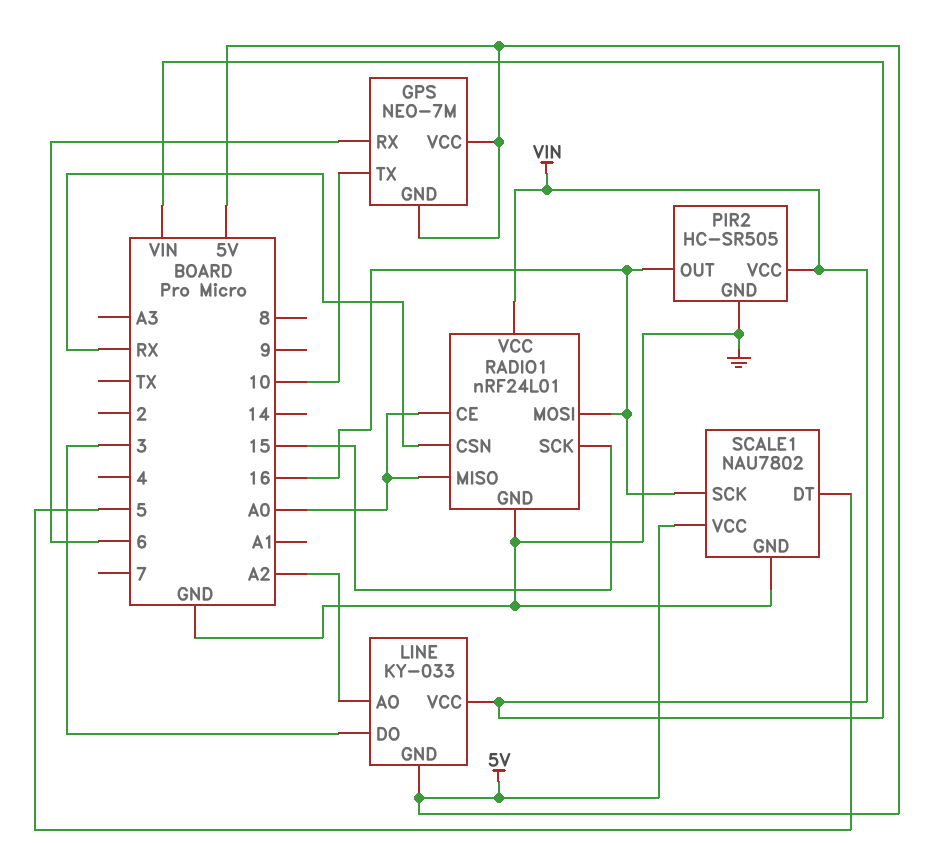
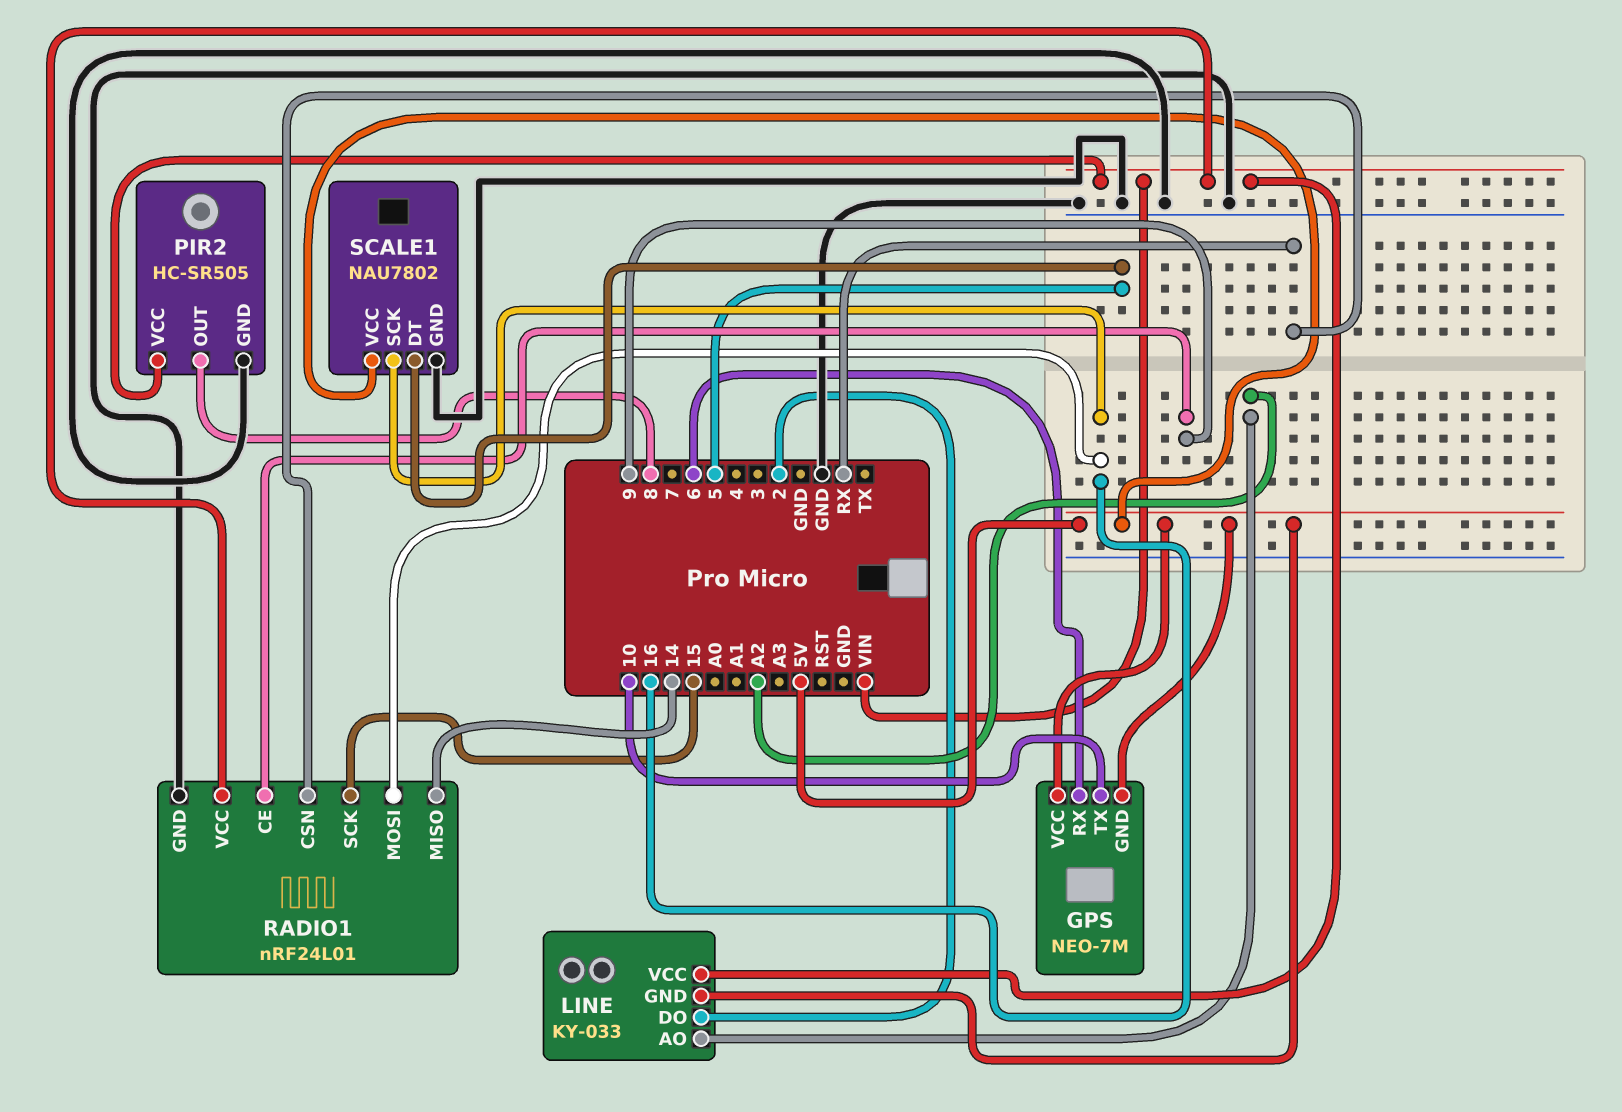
LINE pin DO: 3 -> 2
PIR2 pin OUT: 16 -> 8
RADIO1 pin CE: A0 -> 9
RADIO1 pin MISO: A0 -> 14

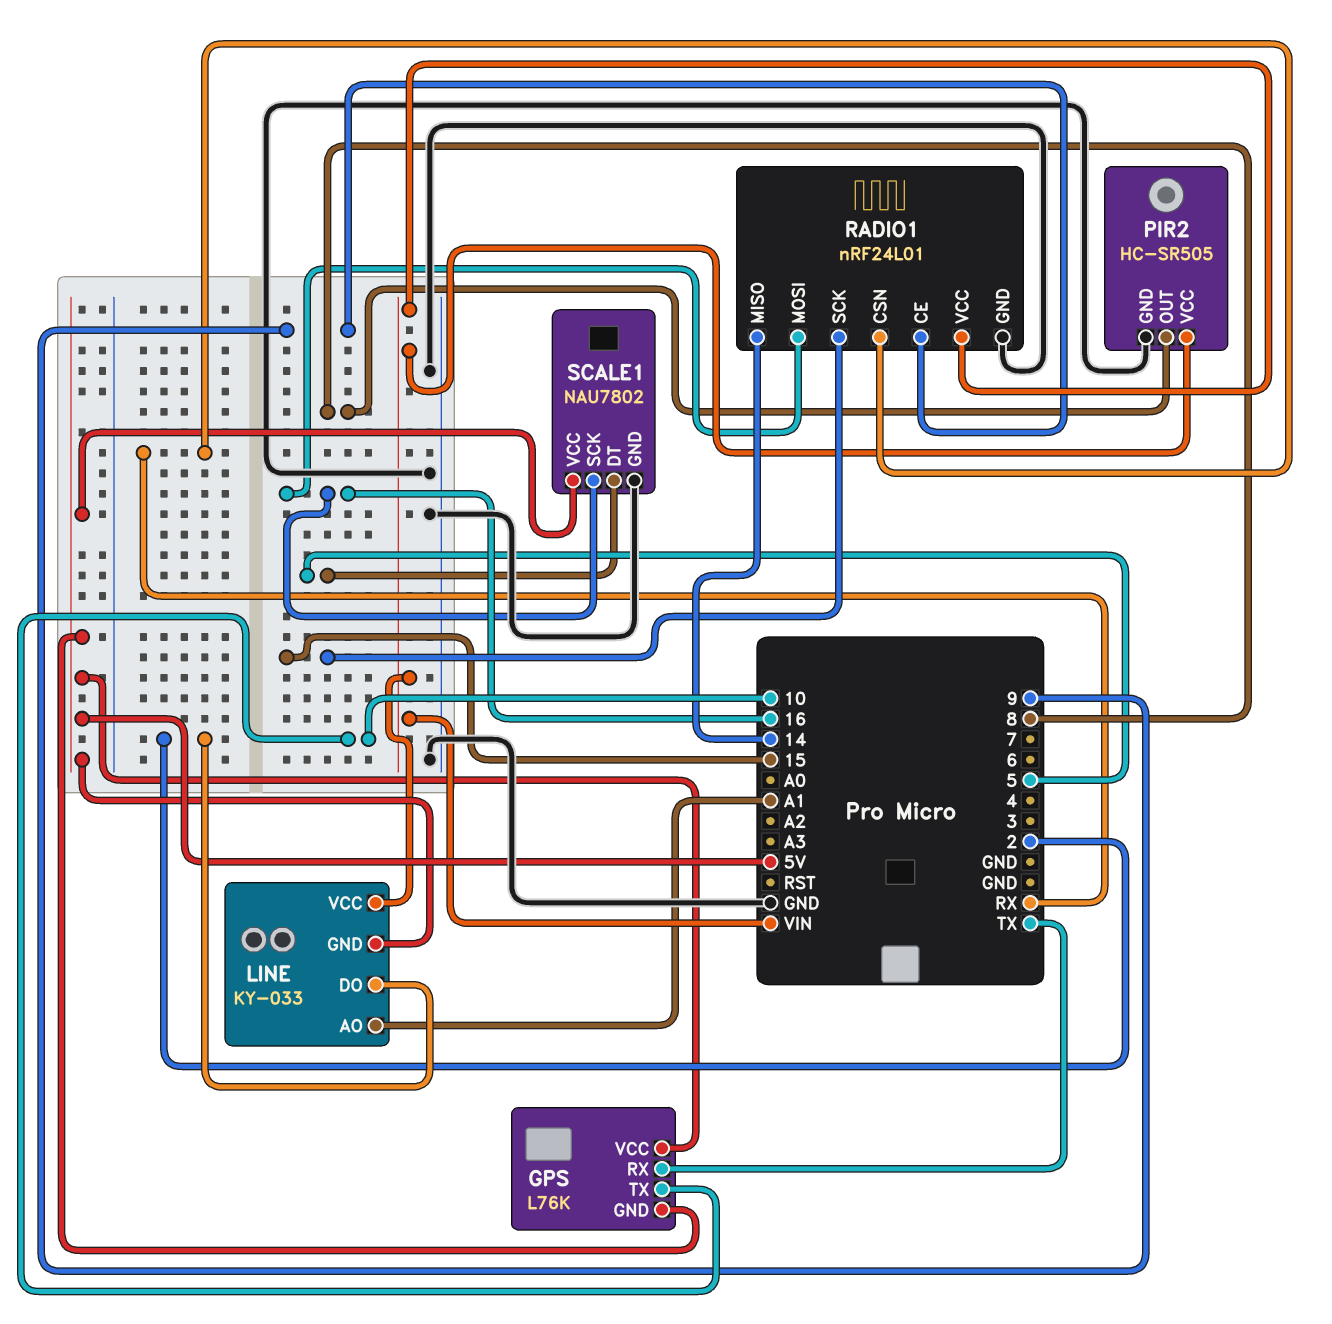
GPS: NEO-7M -> L76K
GPS pin RX: 6 -> TX
LINE pin AO: A2 -> A1

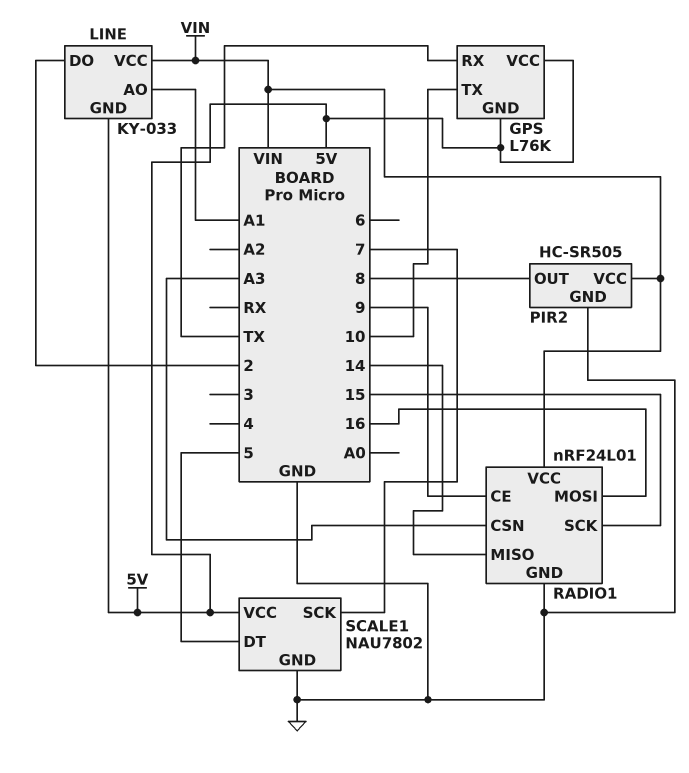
RADIO1 pin CSN: RX -> A3
SCALE1 pin SCK: 16 -> 7

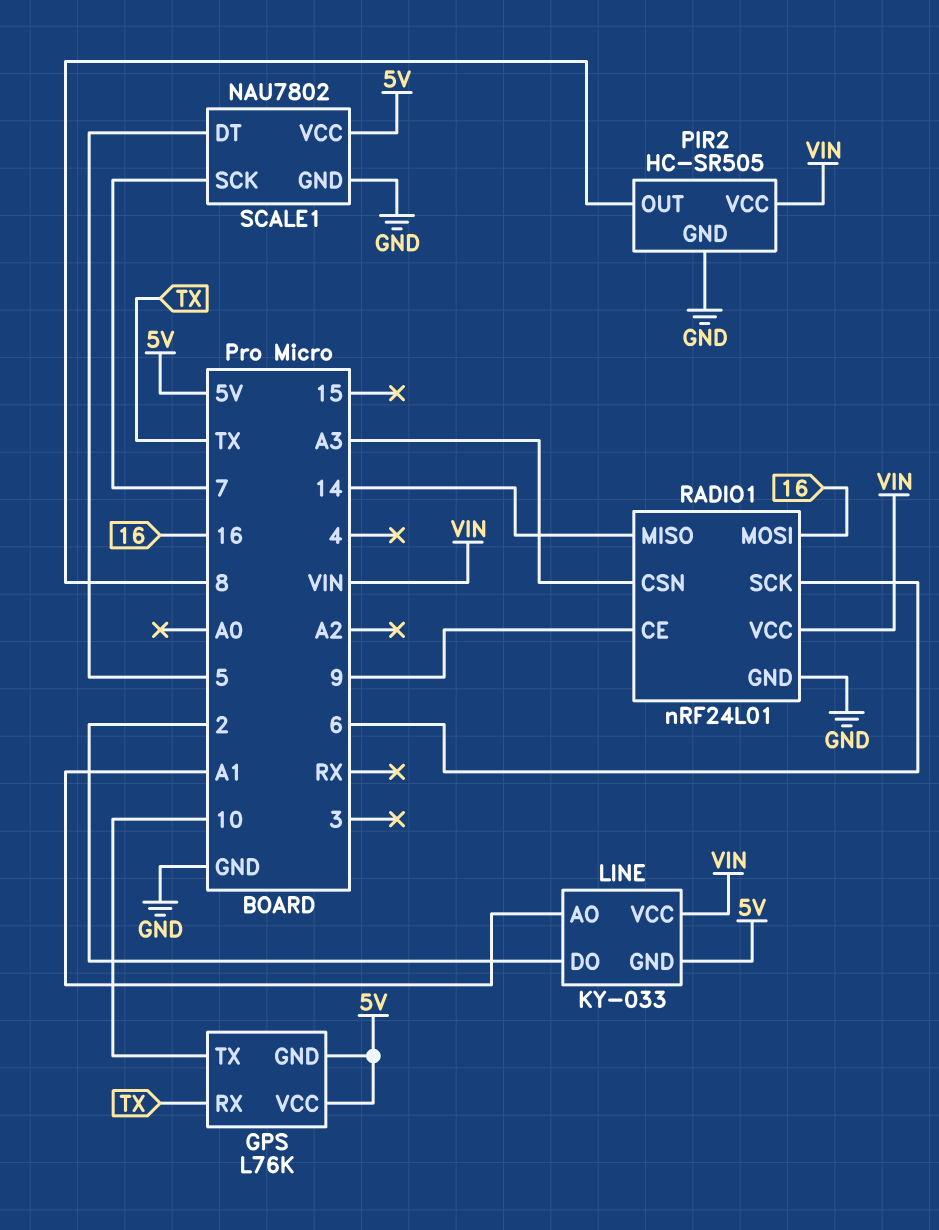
RADIO1 pin SCK: 15 -> 6

